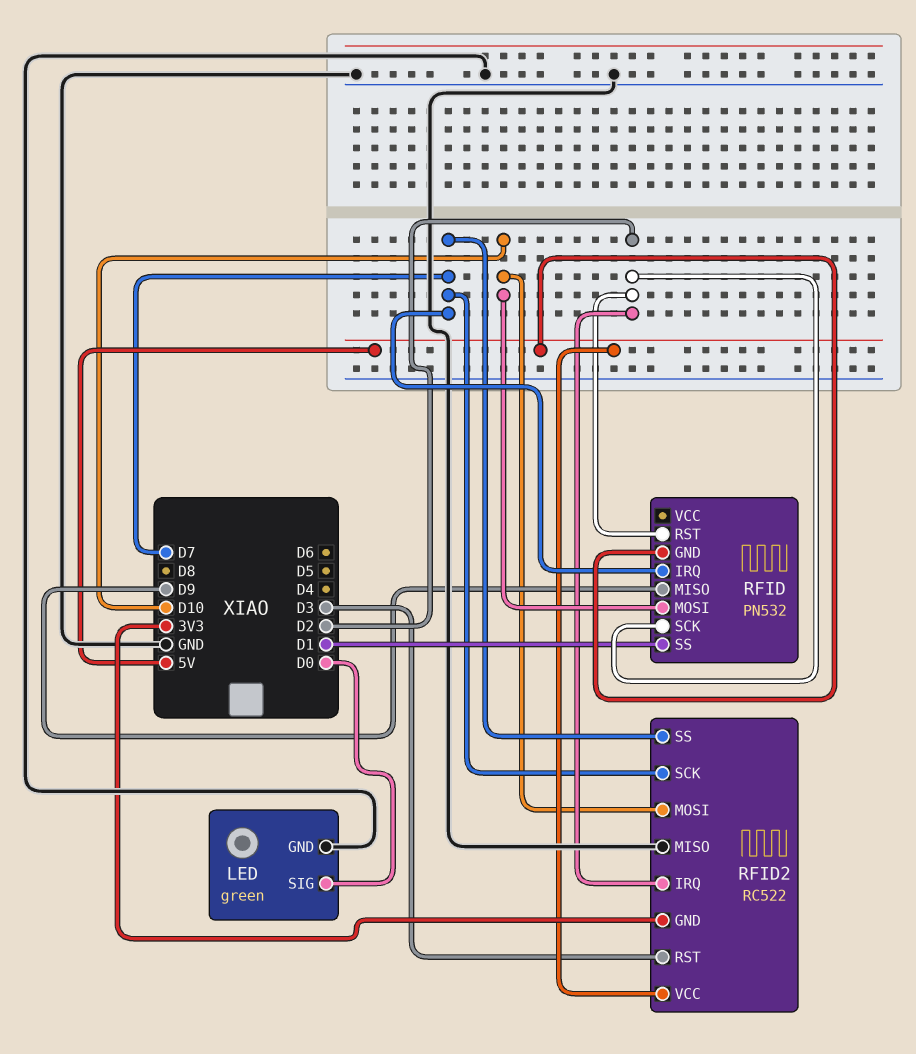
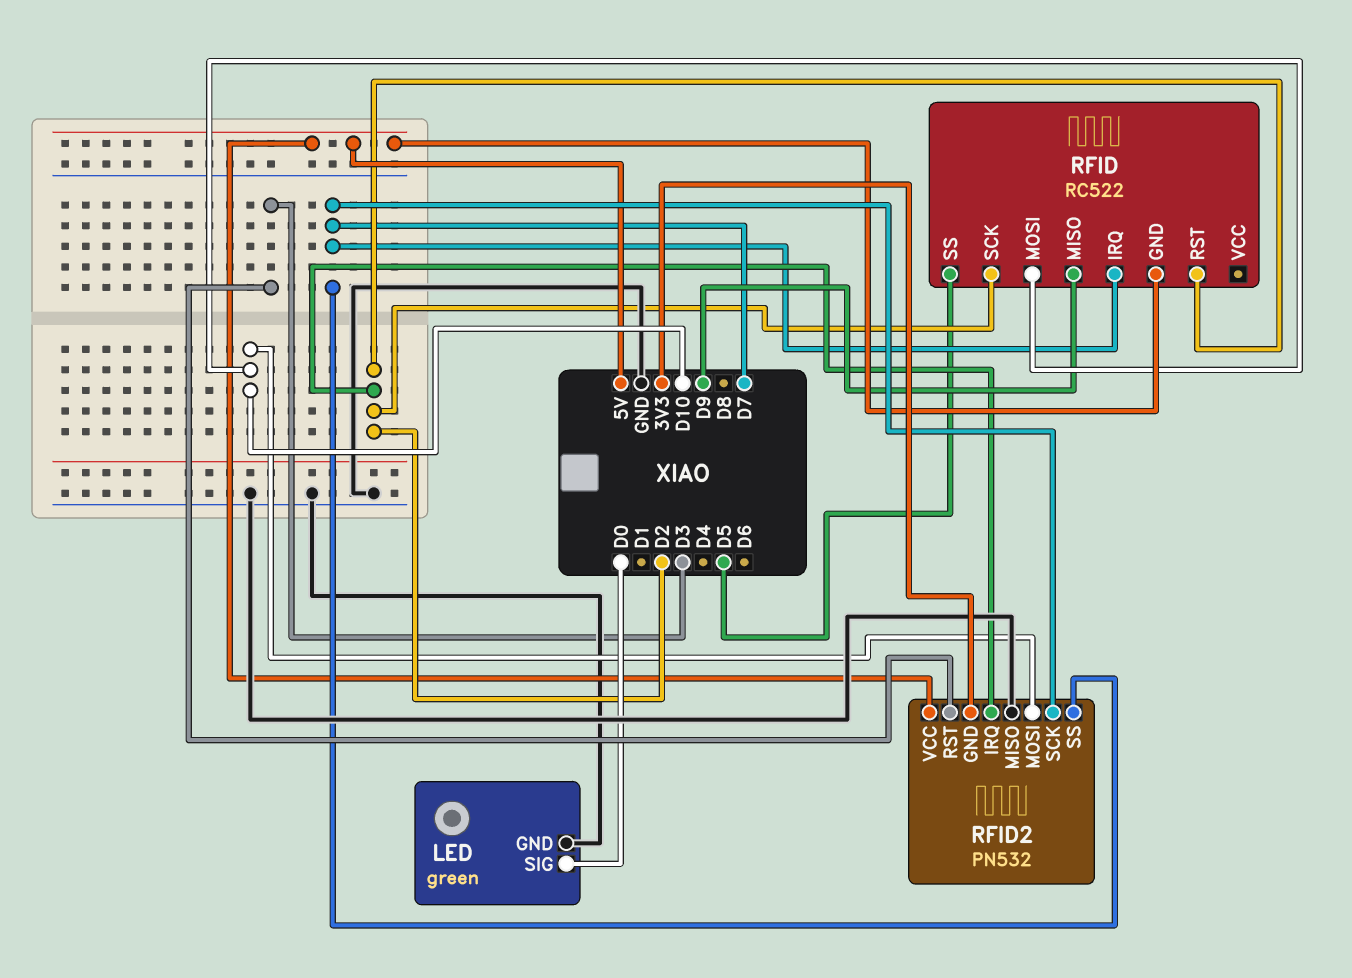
RFID: PN532 -> RC522
RFID pin SS: D1 -> D5
RFID2: RC522 -> PN532

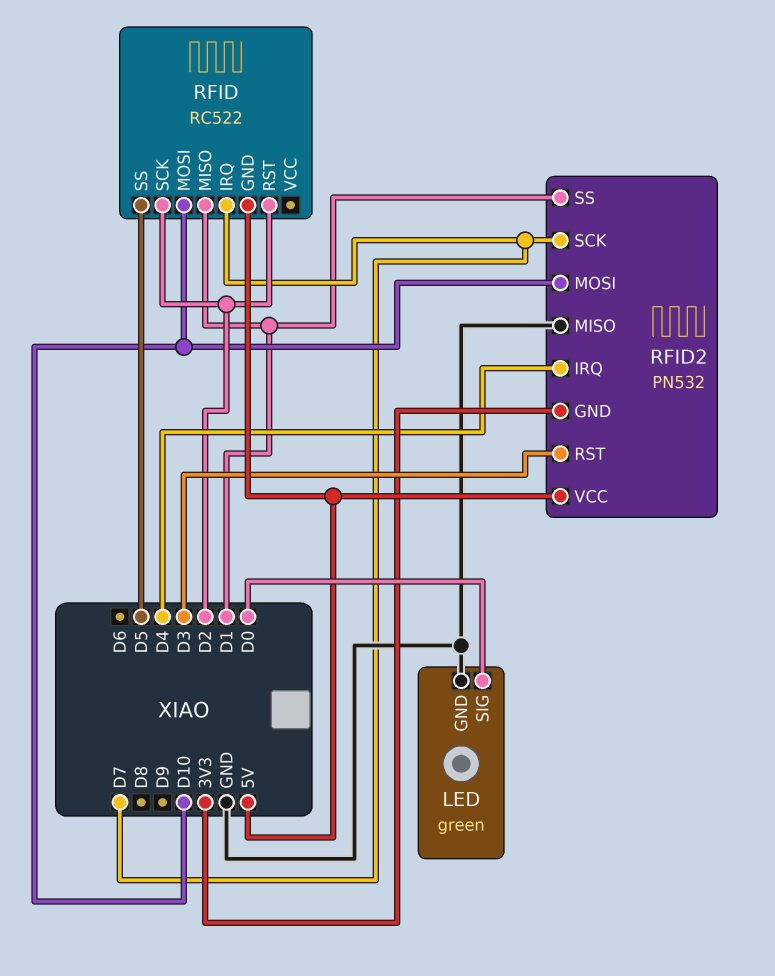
RFID pin MISO: D9 -> D1
RFID2 pin IRQ: D2 -> D4
RFID2 pin SS: D7 -> D1

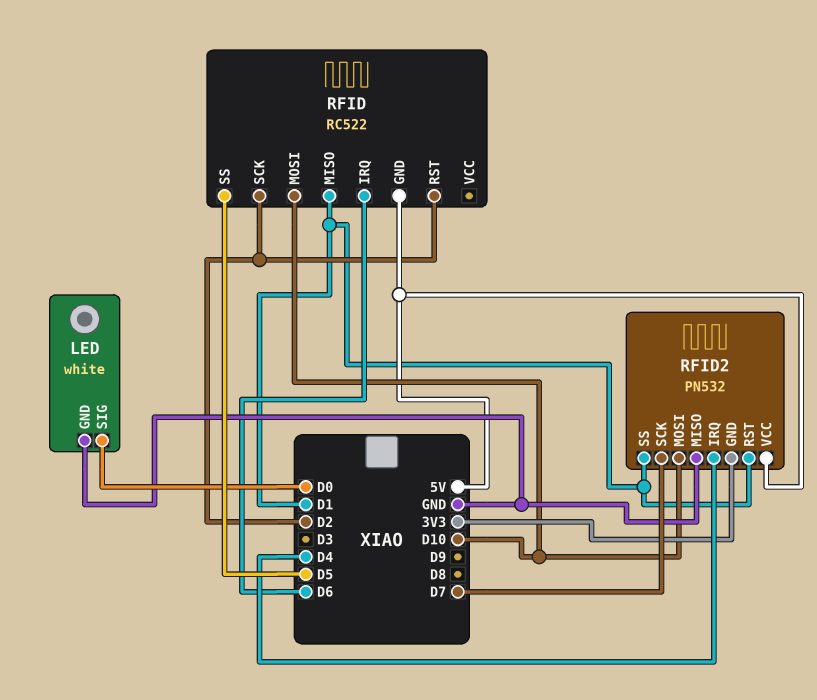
LED: green -> white
RFID pin IRQ: D7 -> D6
RFID2 pin RST: D3 -> D1

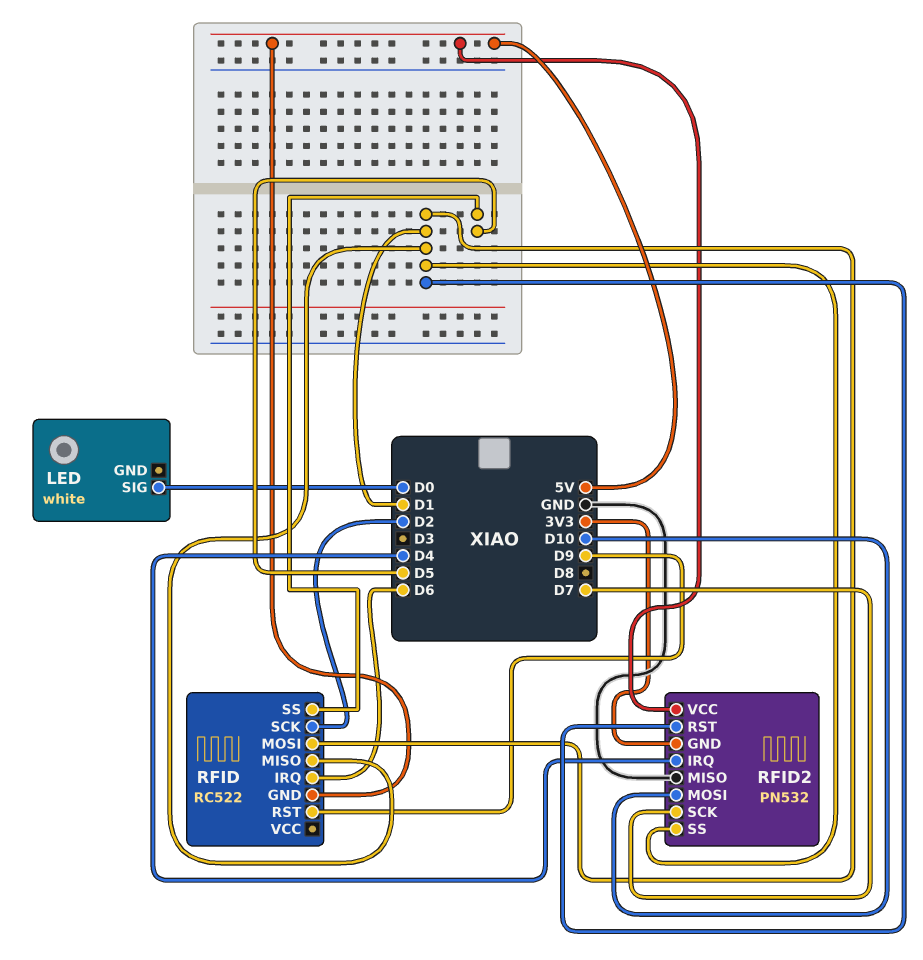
LED pin GND: GND -> none
RFID pin MOSI: D10 -> D1
RFID pin RST: D2 -> D9

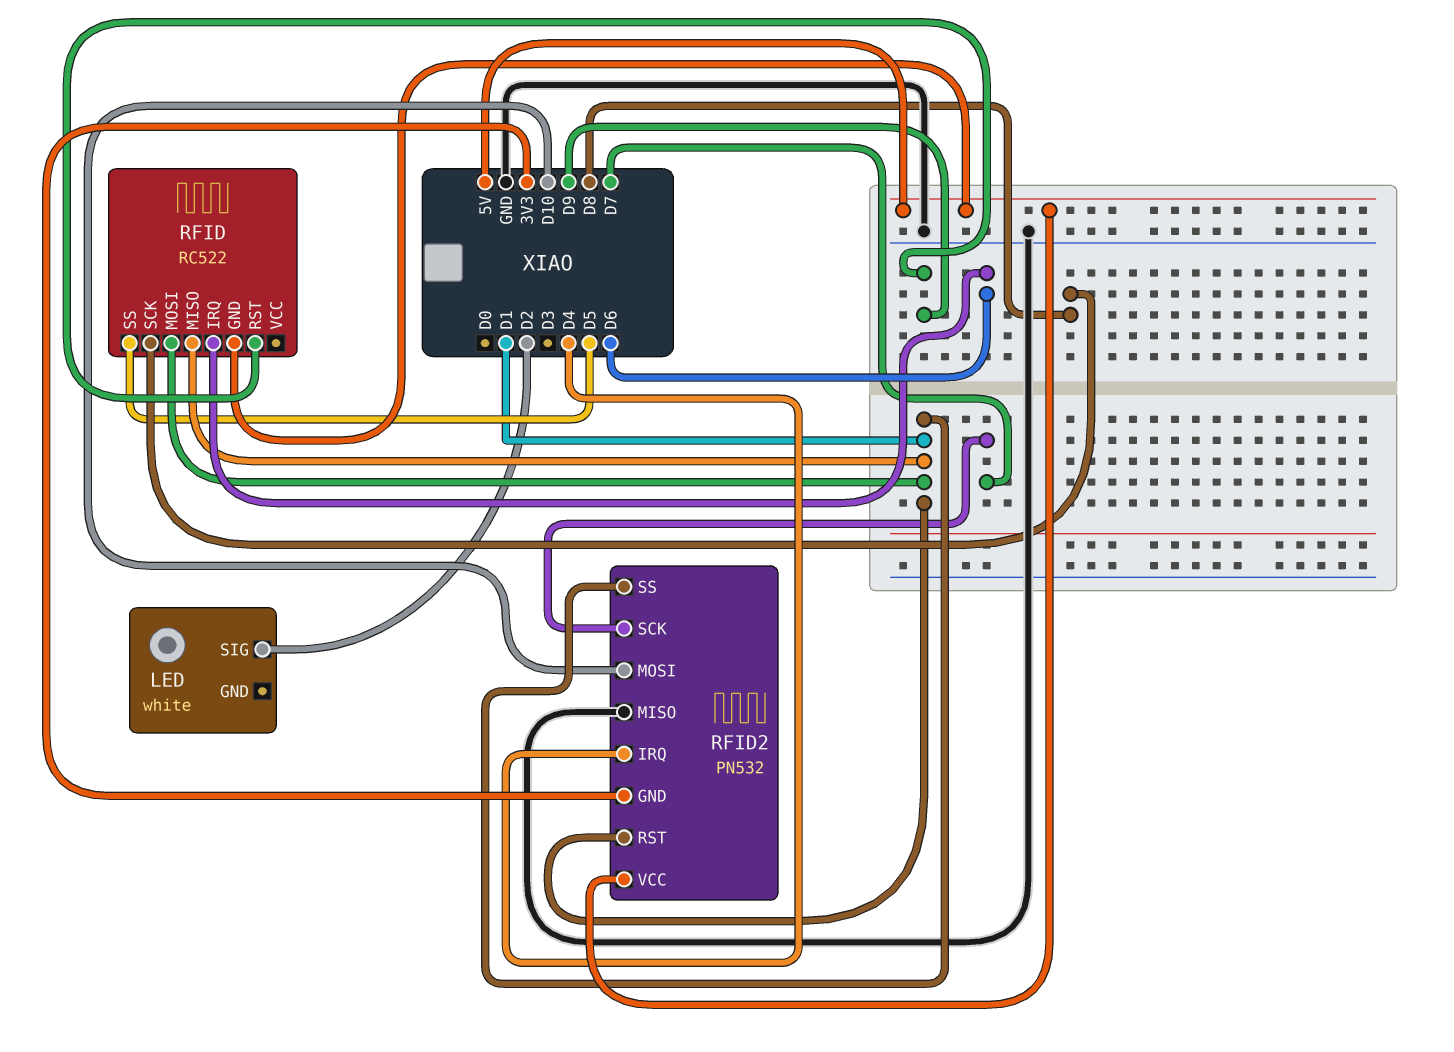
LED pin SIG: D0 -> D2
RFID pin SCK: D2 -> D8

